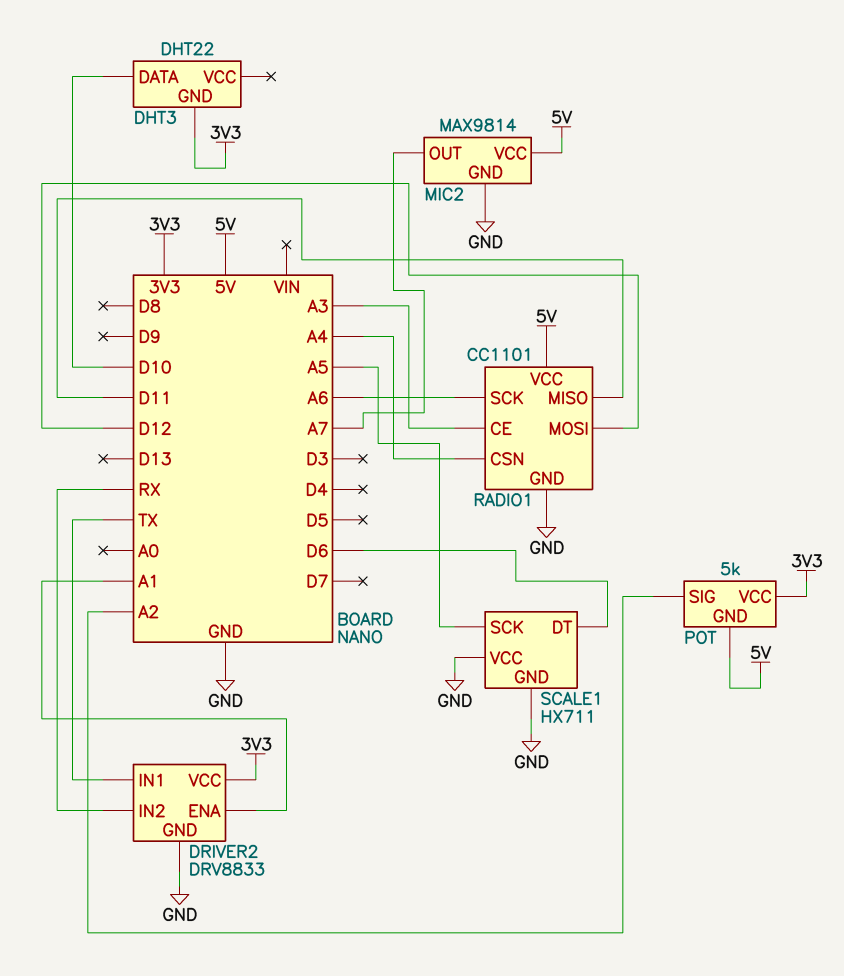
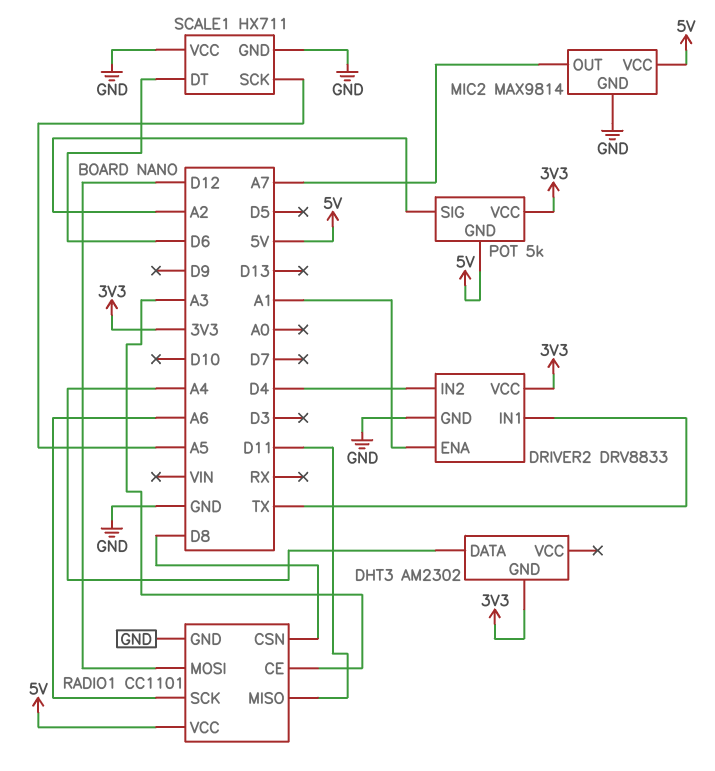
DHT3: DHT22 -> AM2302
DHT3 pin DATA: D10 -> A4
DRIVER2 pin IN2: RX -> D4
RADIO1 pin CSN: A4 -> D8

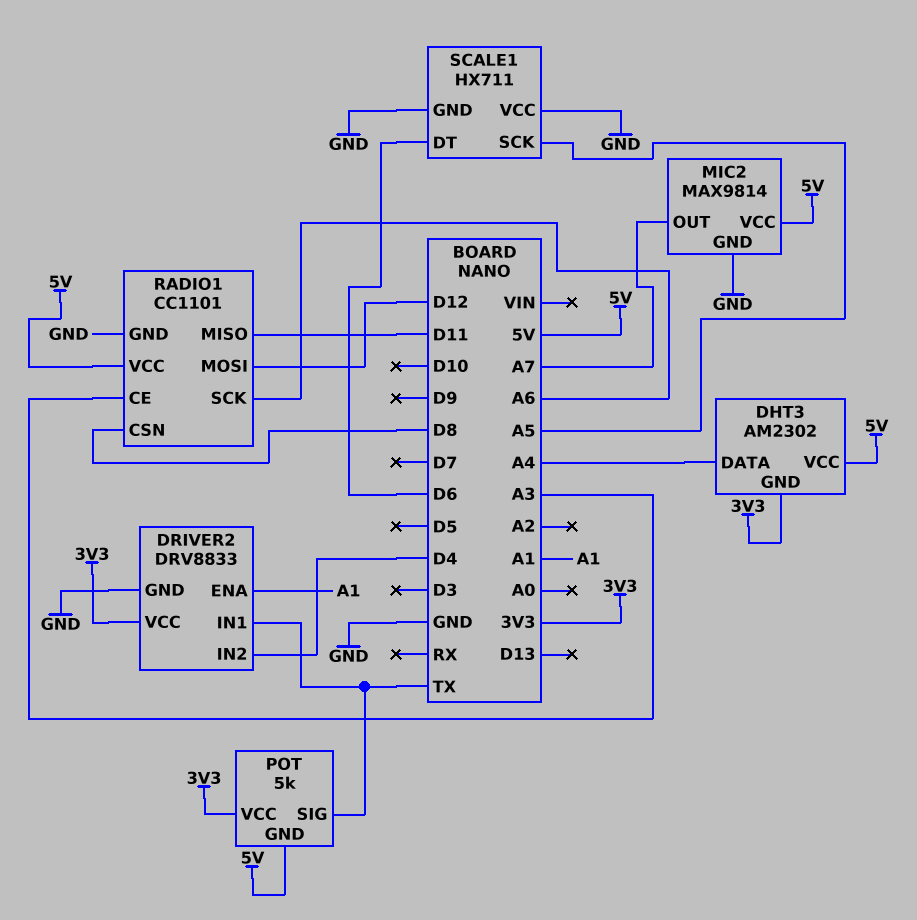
DHT3 pin VCC: none -> 5V
POT pin SIG: A2 -> TX

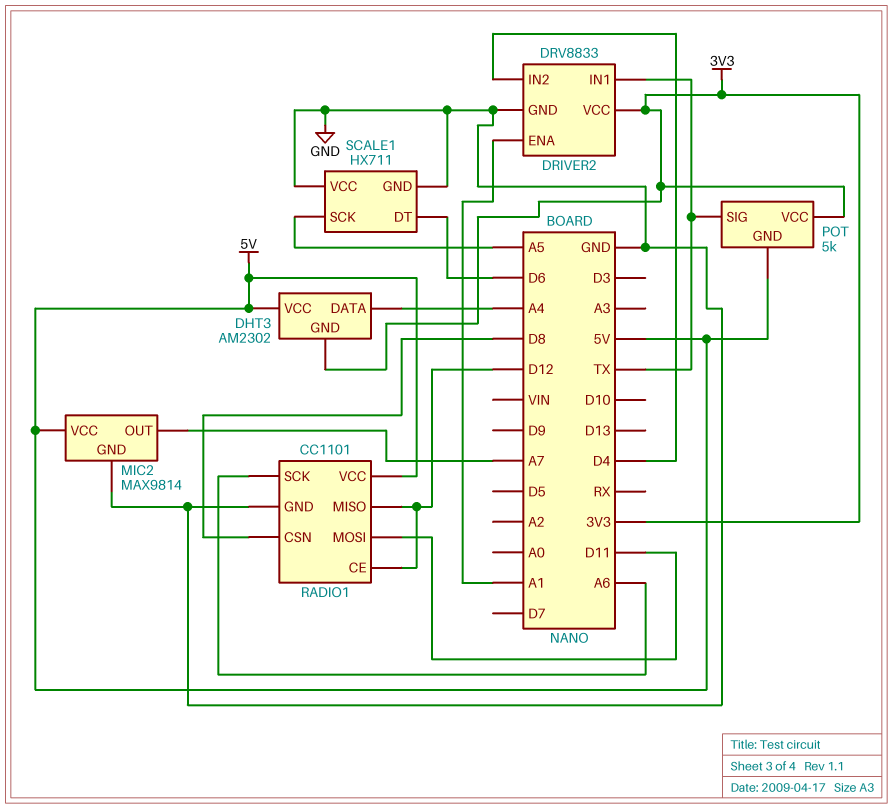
RADIO1 pin CE: A3 -> D12
RADIO1 pin MISO: D11 -> D12
RADIO1 pin MOSI: D12 -> D11

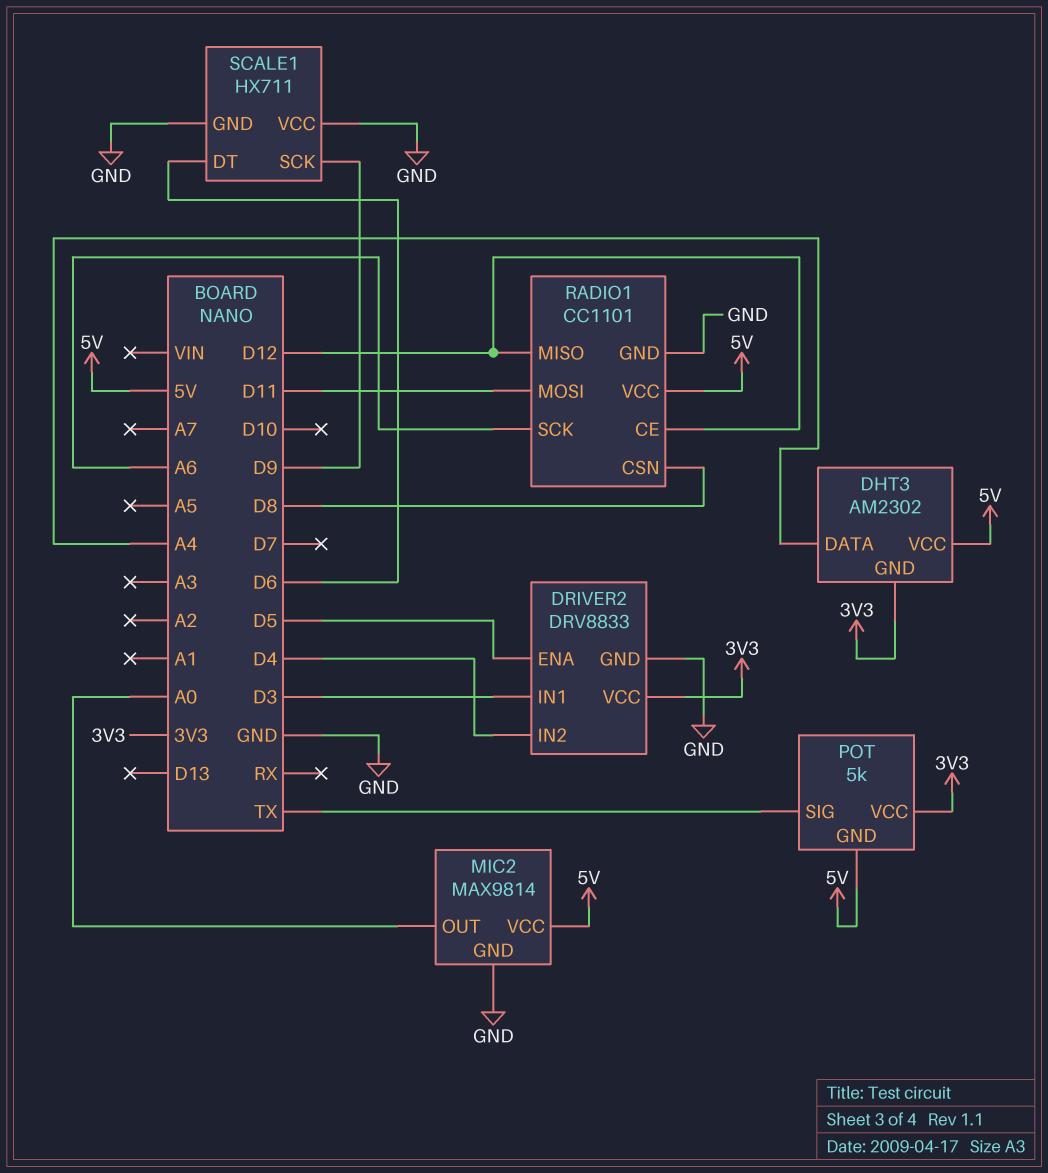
DRIVER2 pin ENA: A1 -> D5
DRIVER2 pin IN1: TX -> D3
MIC2 pin OUT: A7 -> A0
SCALE1 pin SCK: A5 -> D9

